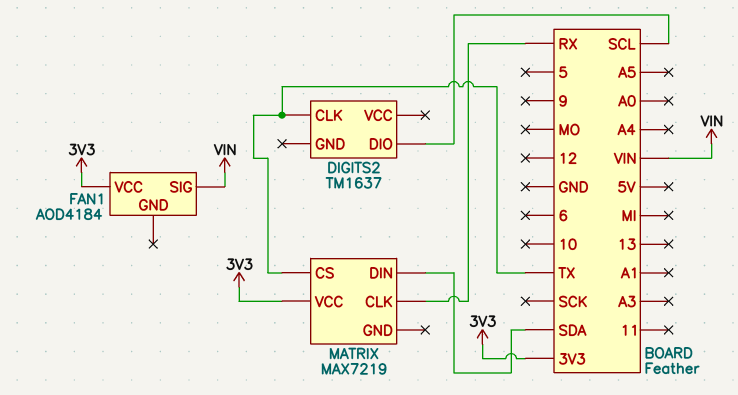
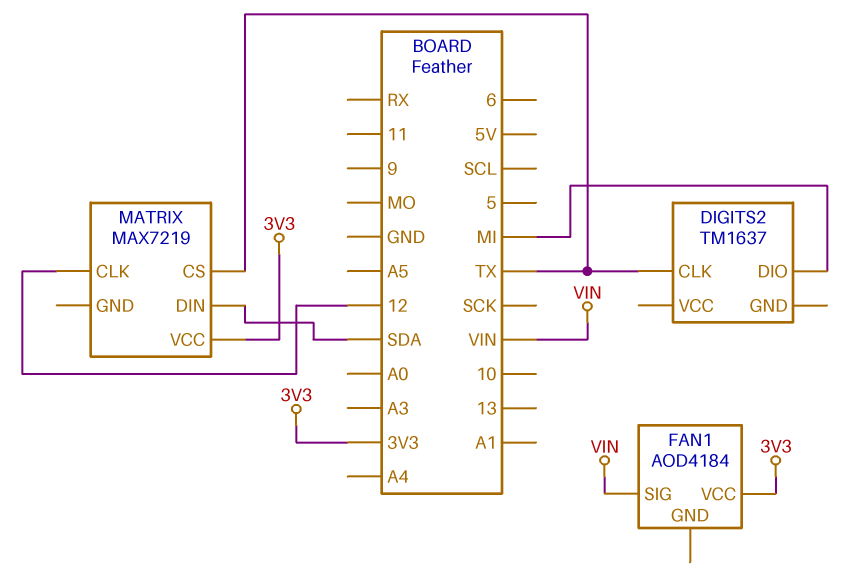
DIGITS2 pin DIO: SCL -> MI
MATRIX pin CLK: RX -> 12

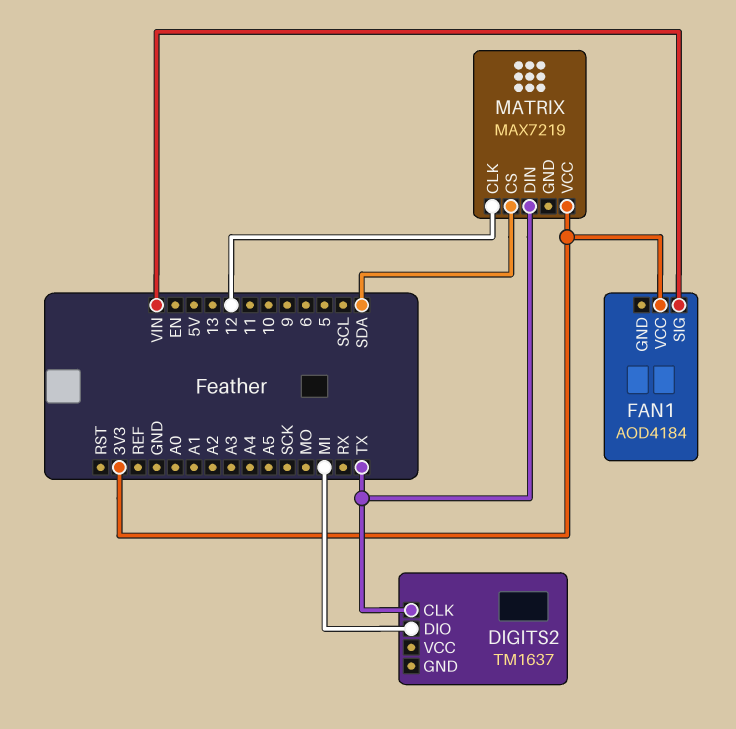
MATRIX pin CS: TX -> SDA
MATRIX pin DIN: SDA -> TX

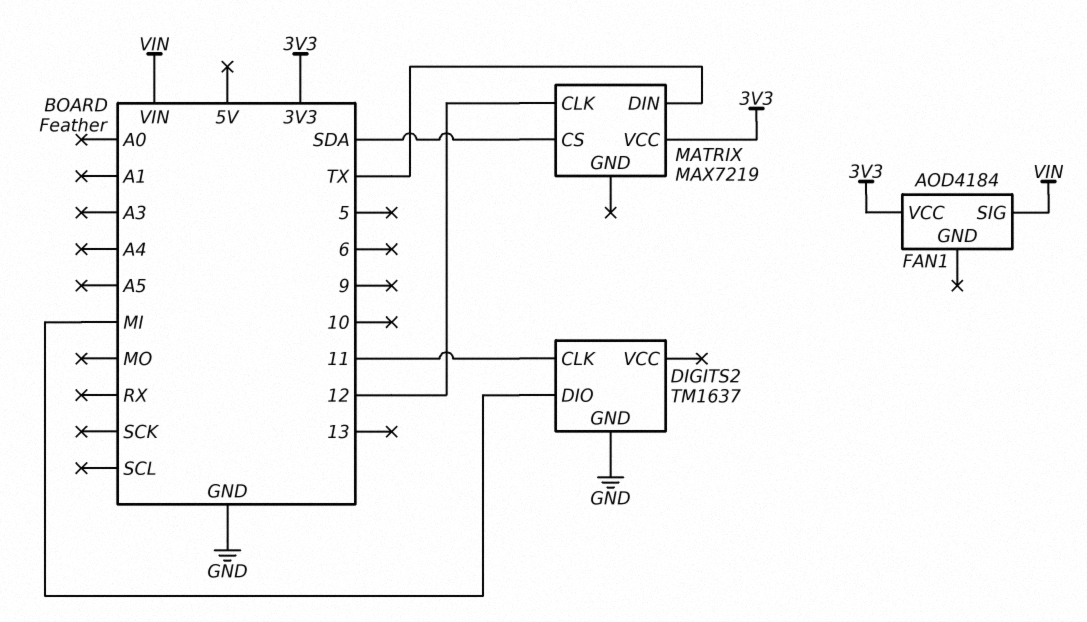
DIGITS2 pin CLK: TX -> 11
DIGITS2 pin GND: none -> GND

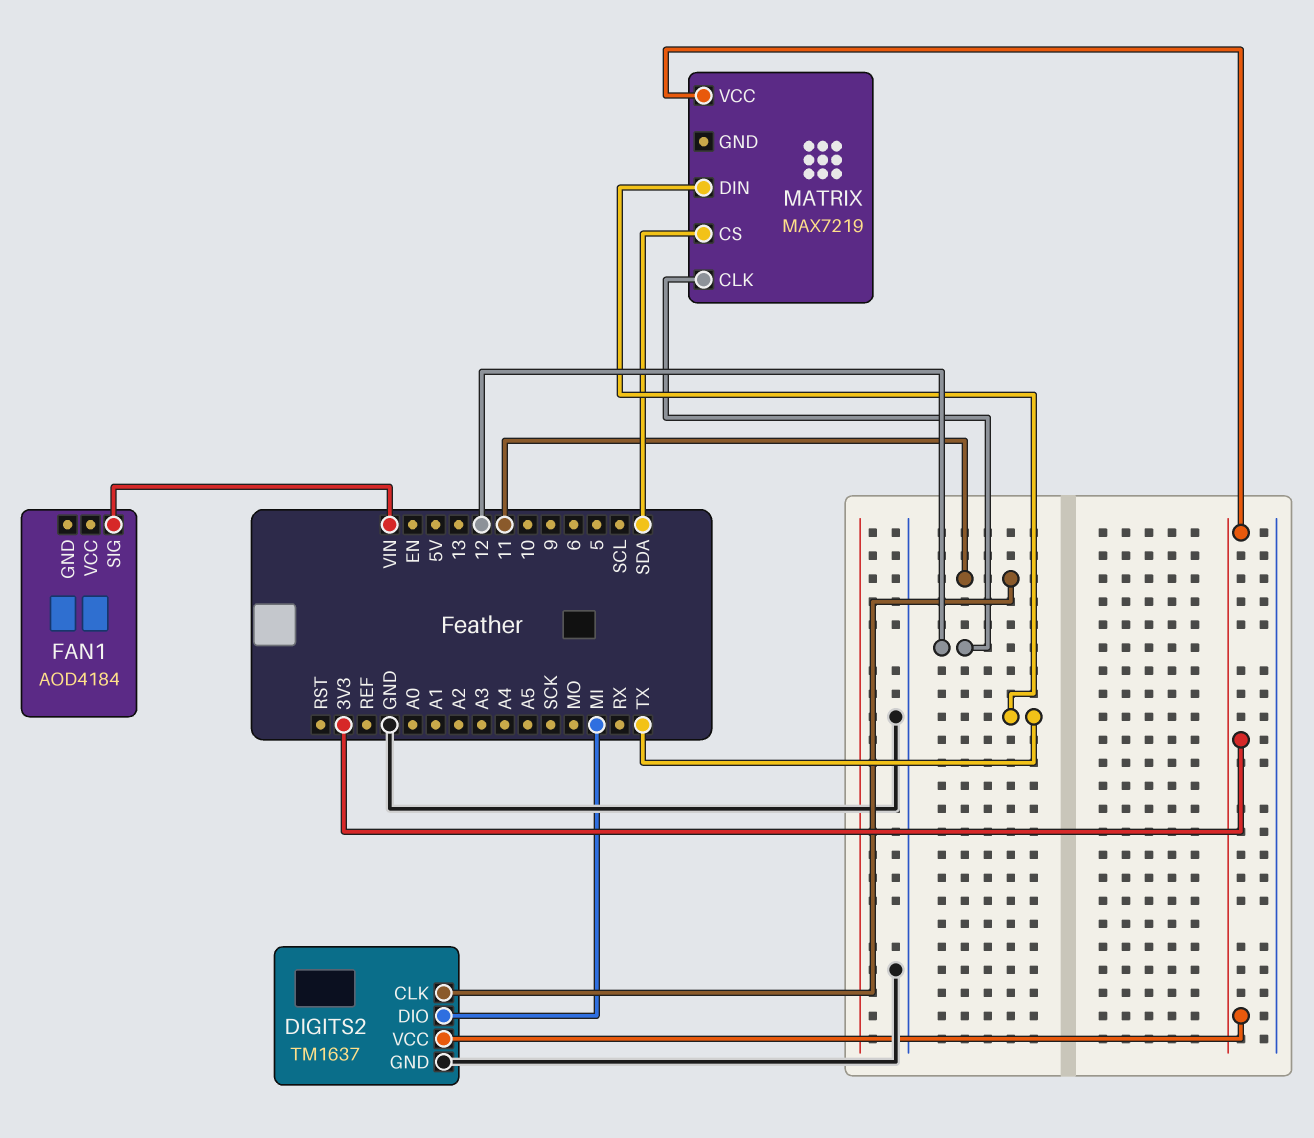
DIGITS2 pin VCC: none -> 3V3
FAN1 pin VCC: 3V3 -> none

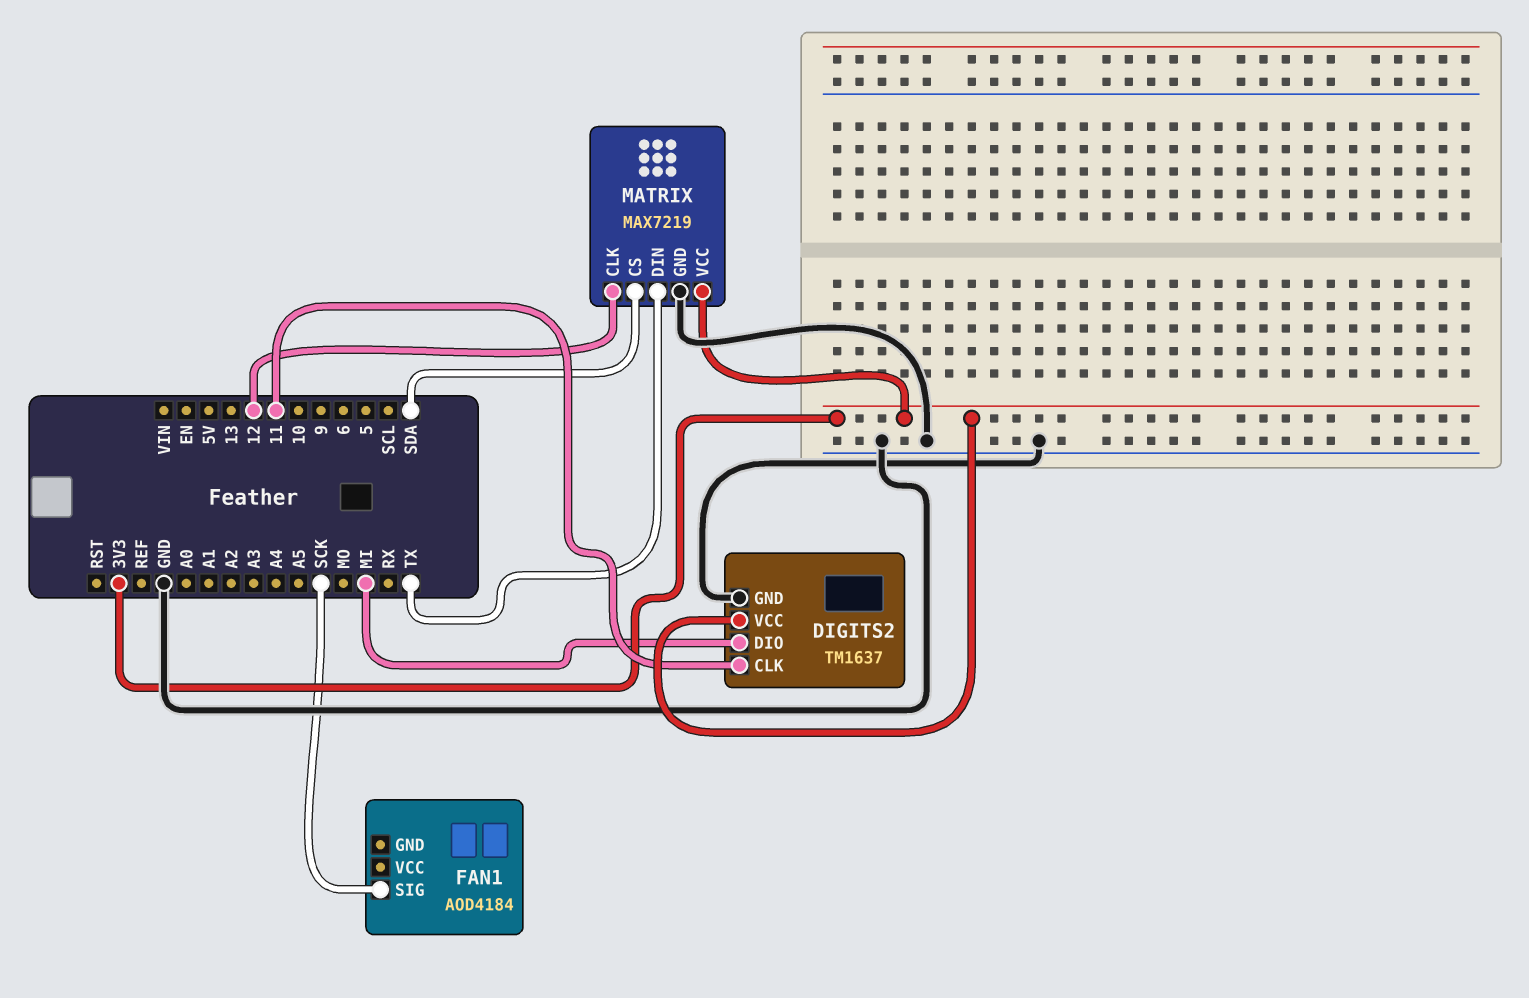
FAN1 pin SIG: VIN -> SCK
MATRIX pin GND: none -> GND

